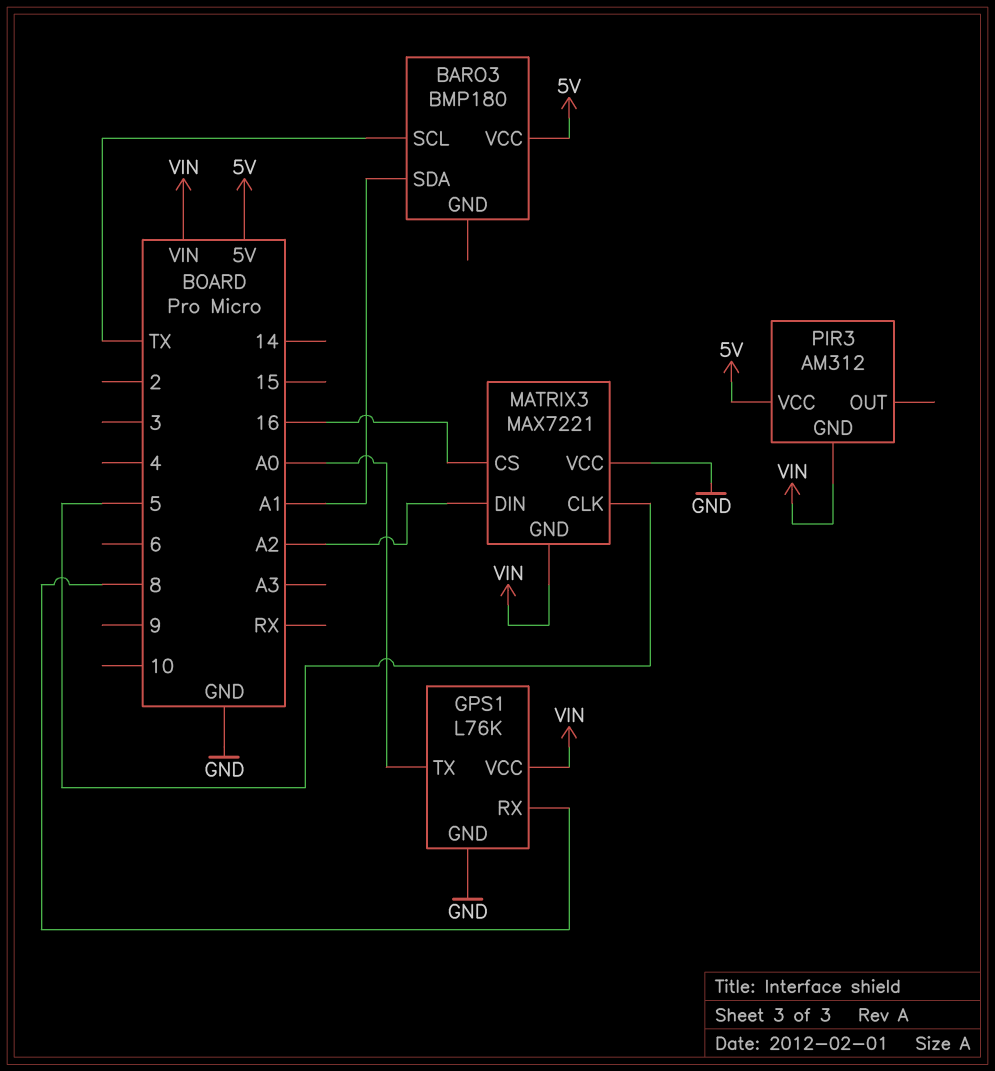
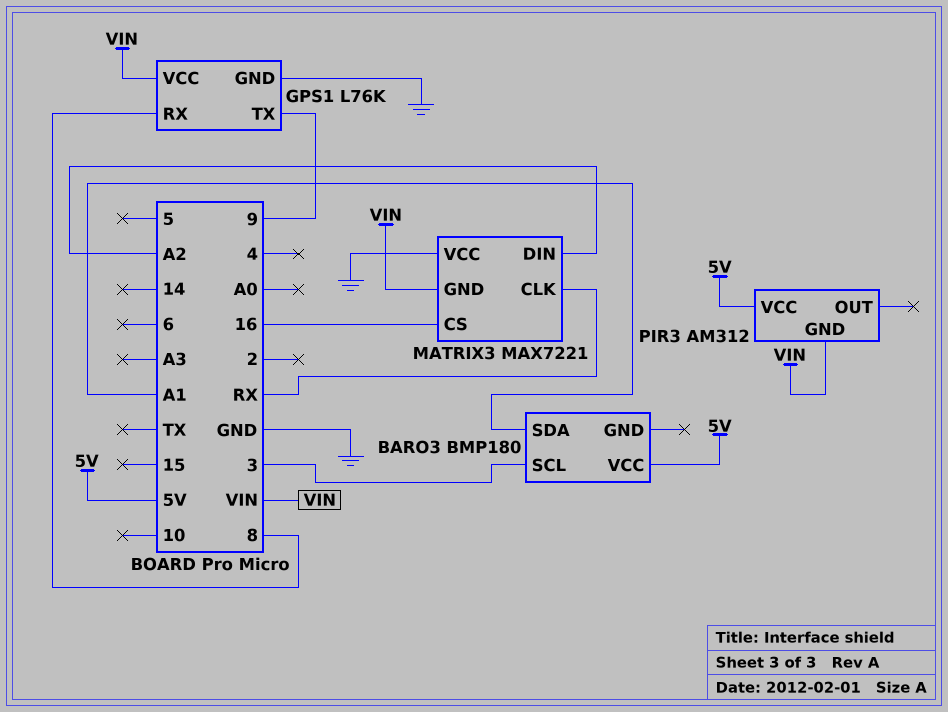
BARO3 pin SCL: TX -> 3
GPS1 pin TX: A0 -> 9
MATRIX3 pin CLK: 5 -> RX

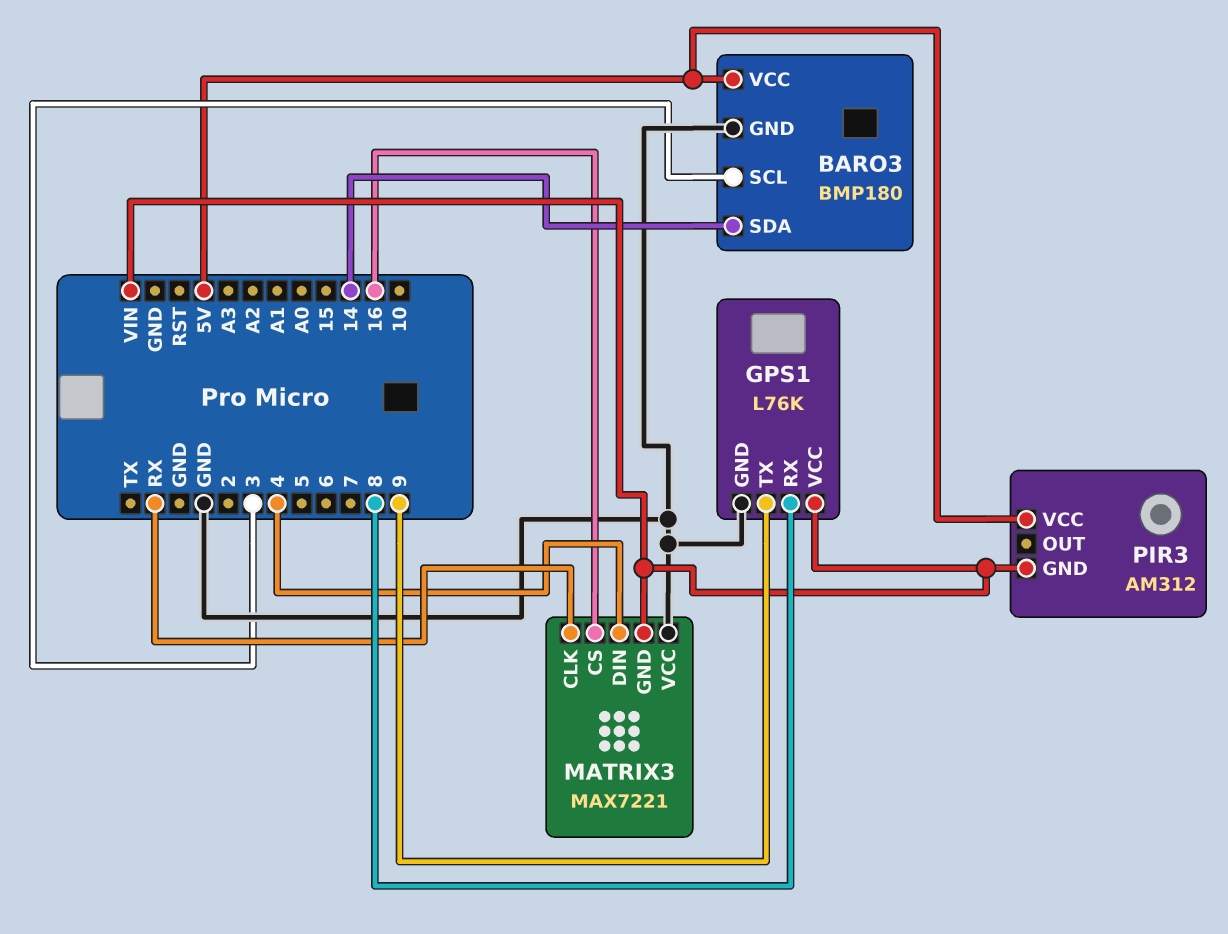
BARO3 pin GND: none -> GND
BARO3 pin SDA: A1 -> 14
MATRIX3 pin DIN: A2 -> 4

